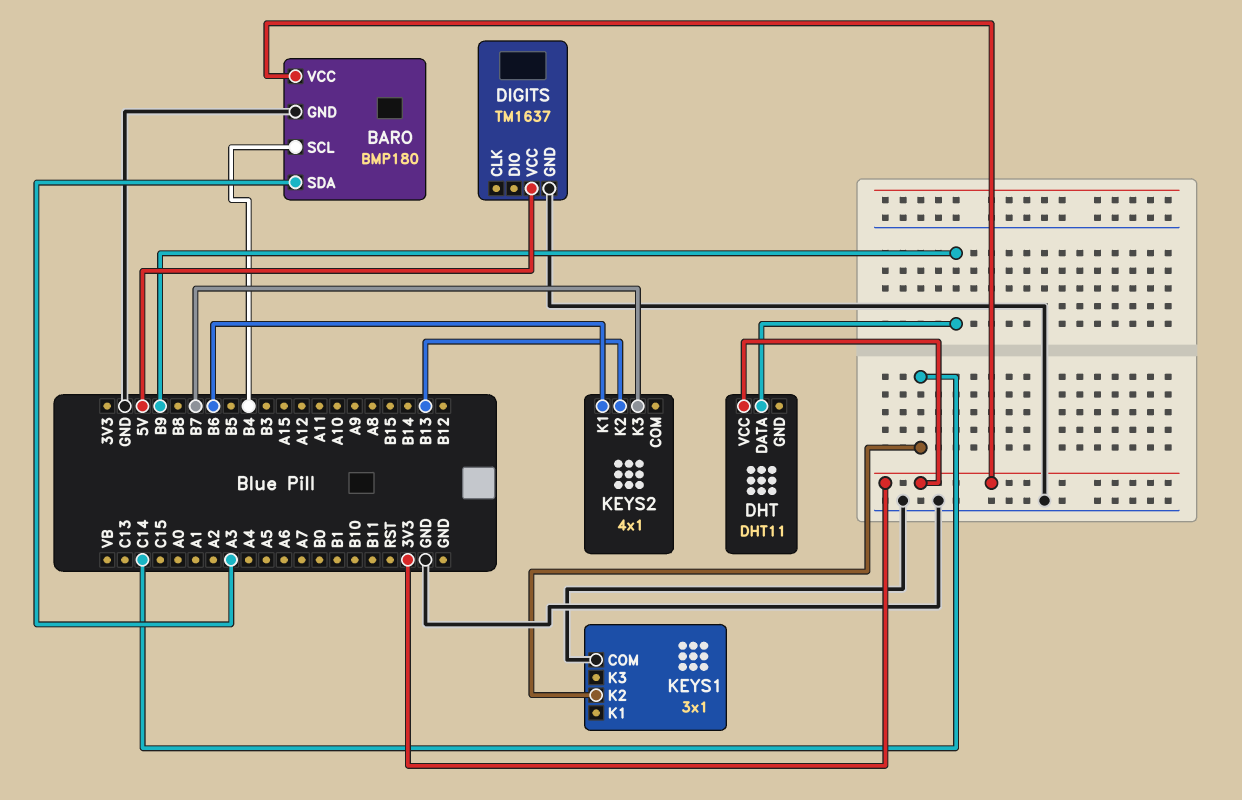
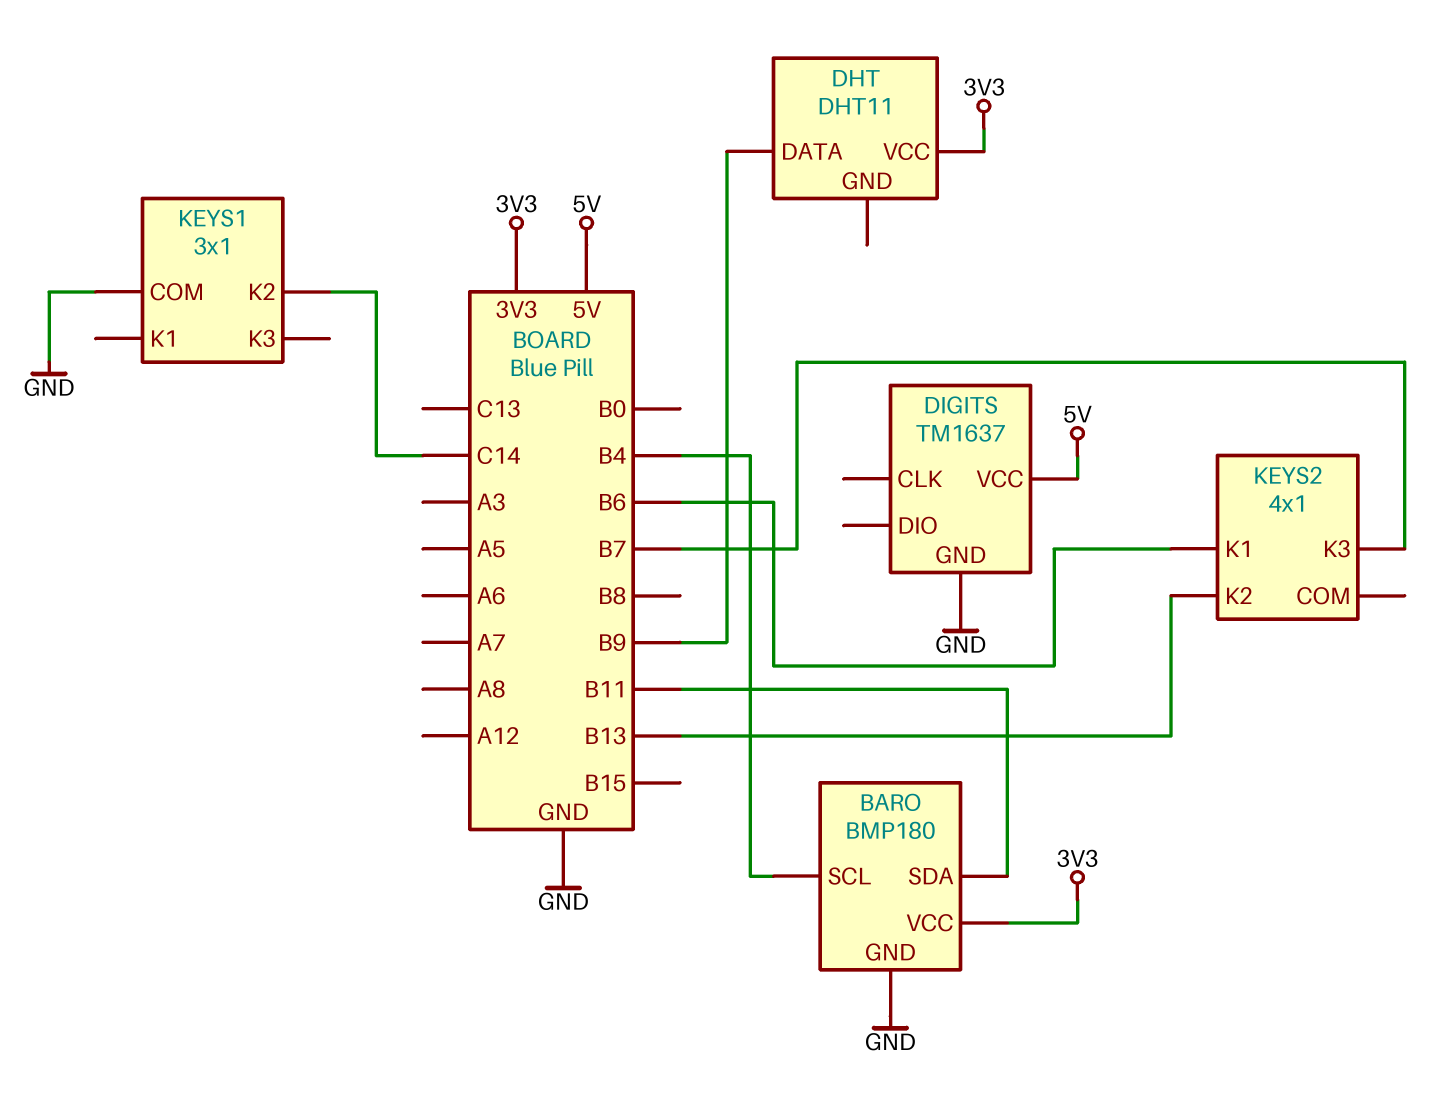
BARO pin SDA: A3 -> B11

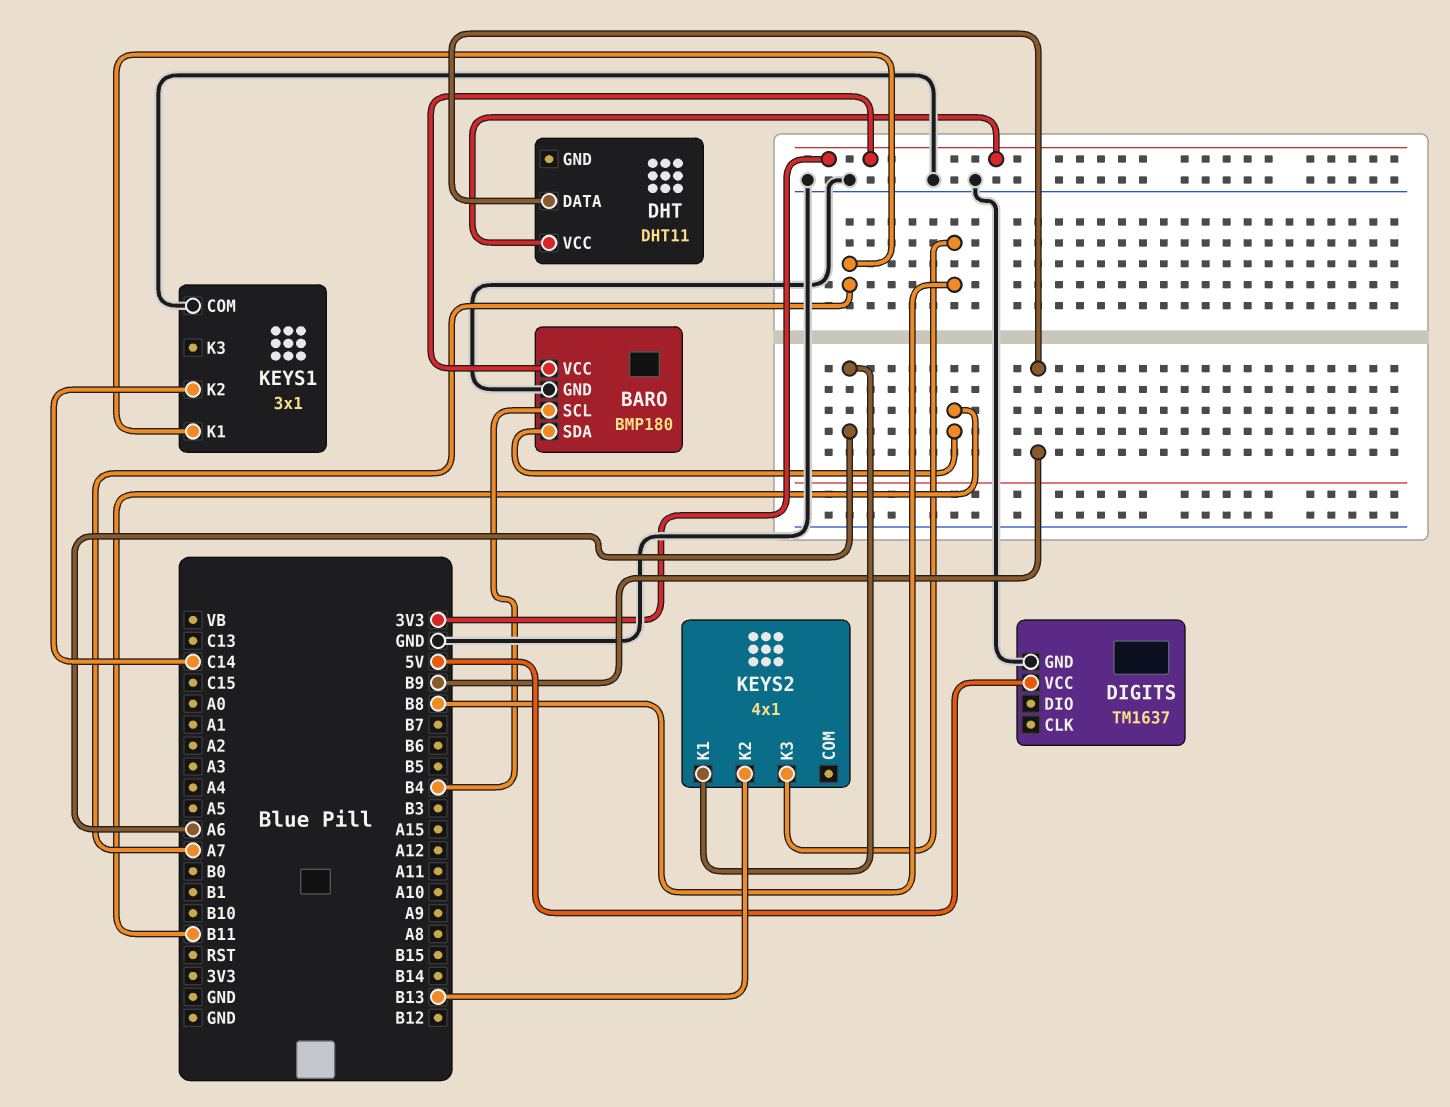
KEYS1 pin K1: none -> A7
KEYS2 pin K1: B6 -> A6
KEYS2 pin K3: B7 -> B8

